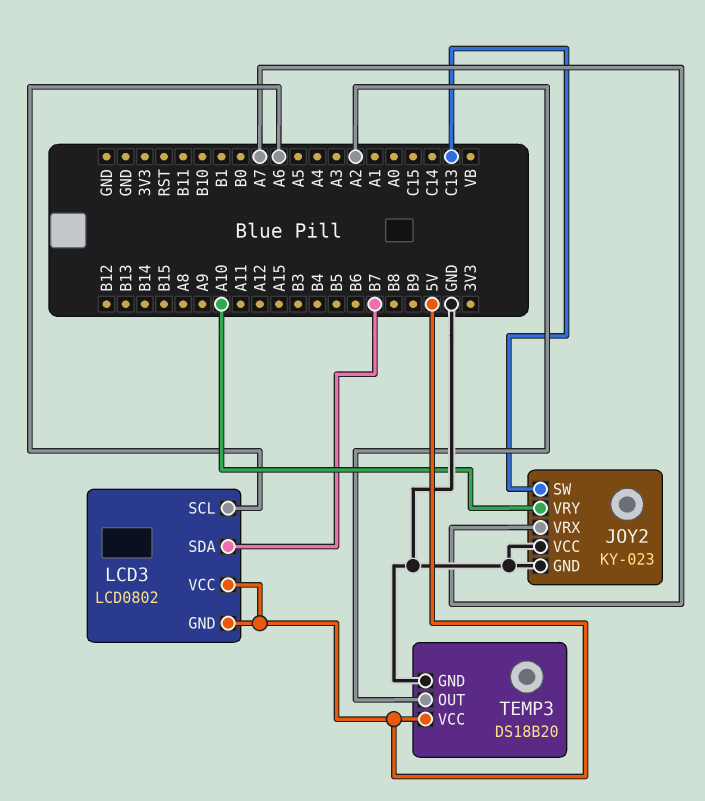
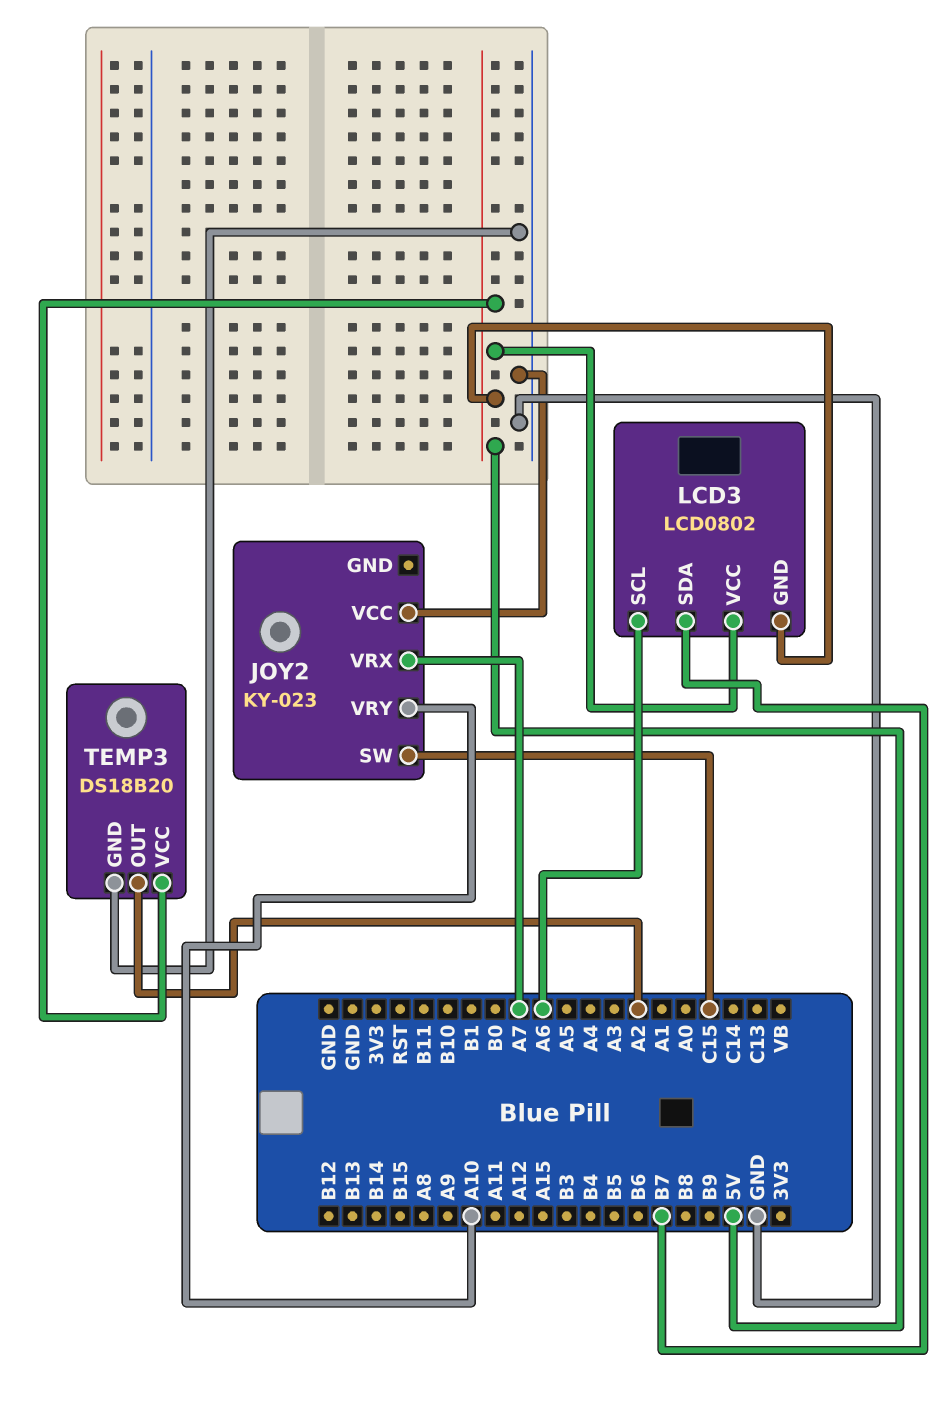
JOY2 pin GND: GND -> none
JOY2 pin SW: C13 -> C15

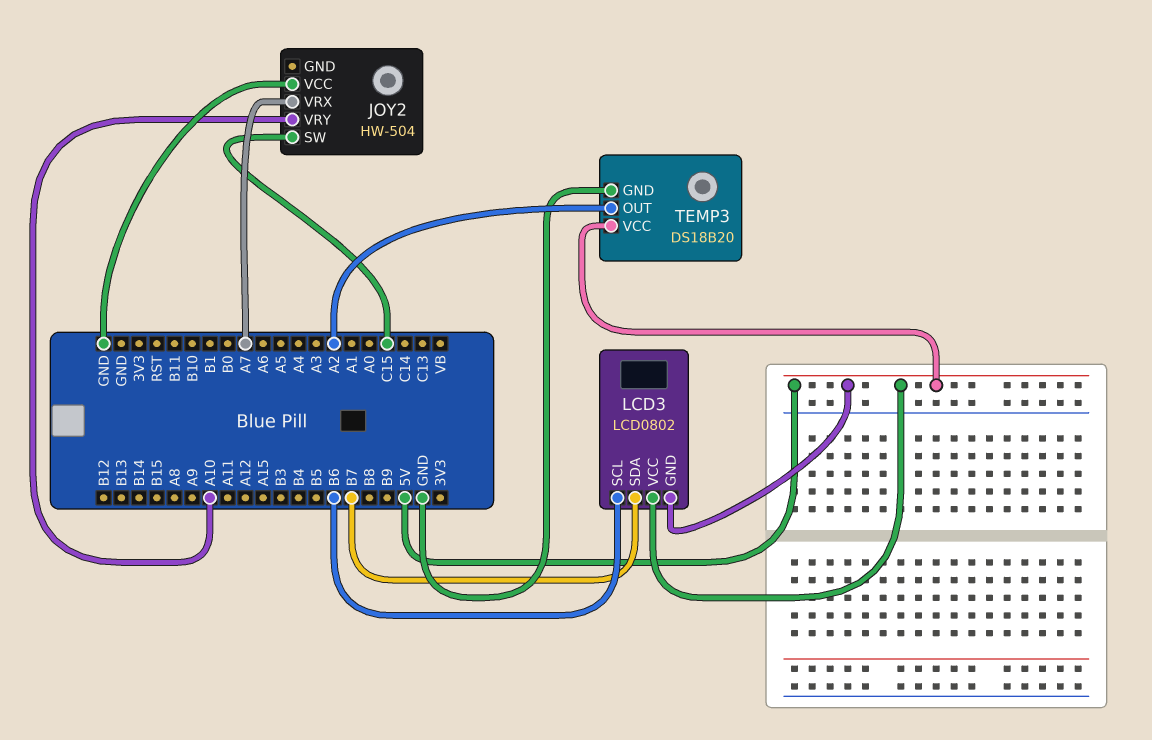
JOY2: KY-023 -> HW-504
LCD3 pin SCL: A6 -> B6

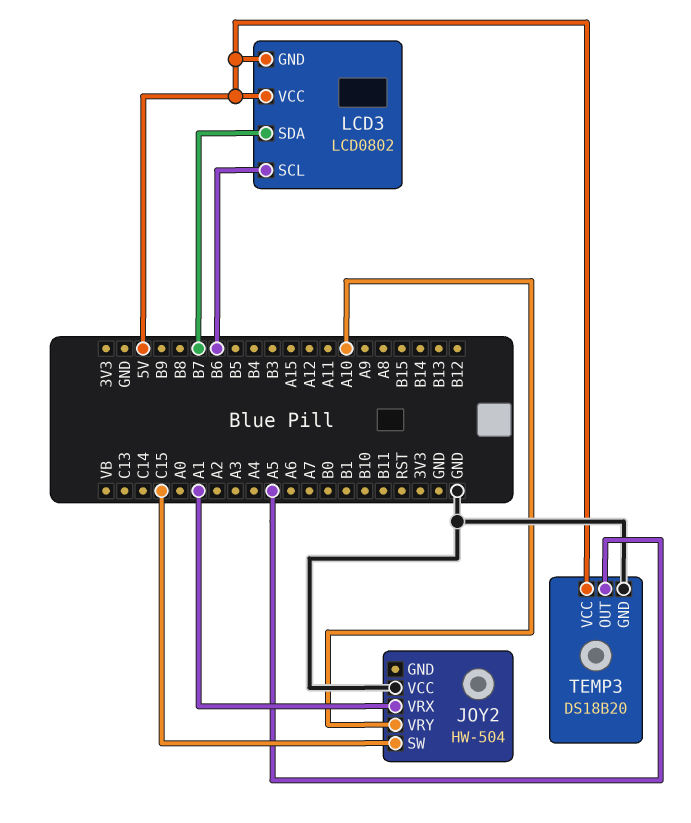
JOY2 pin VRX: A7 -> A1
TEMP3 pin OUT: A2 -> A5

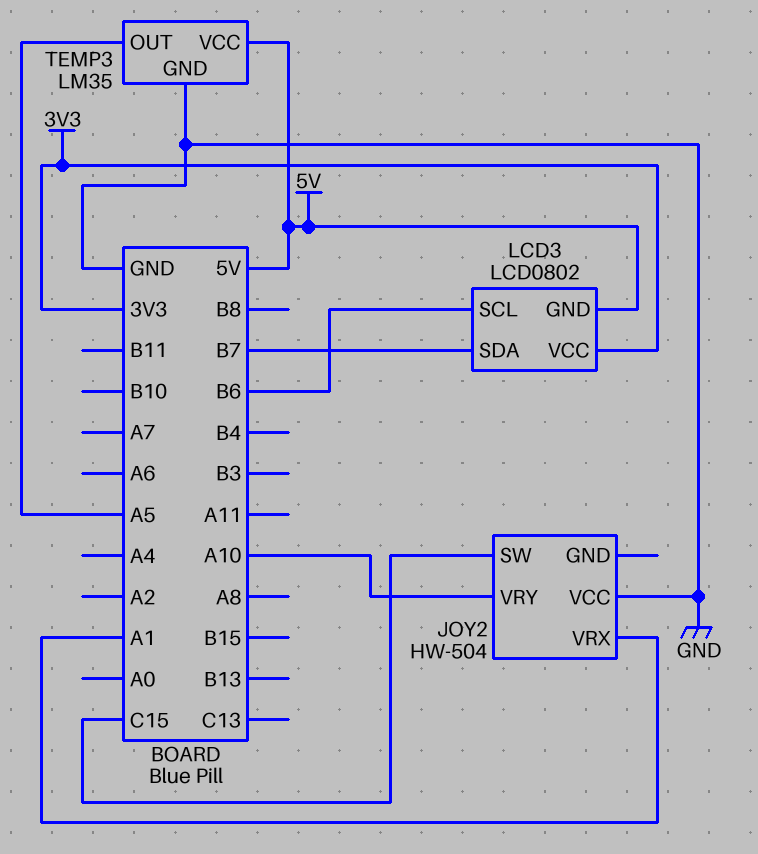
LCD3 pin VCC: 5V -> 3V3
TEMP3: DS18B20 -> LM35

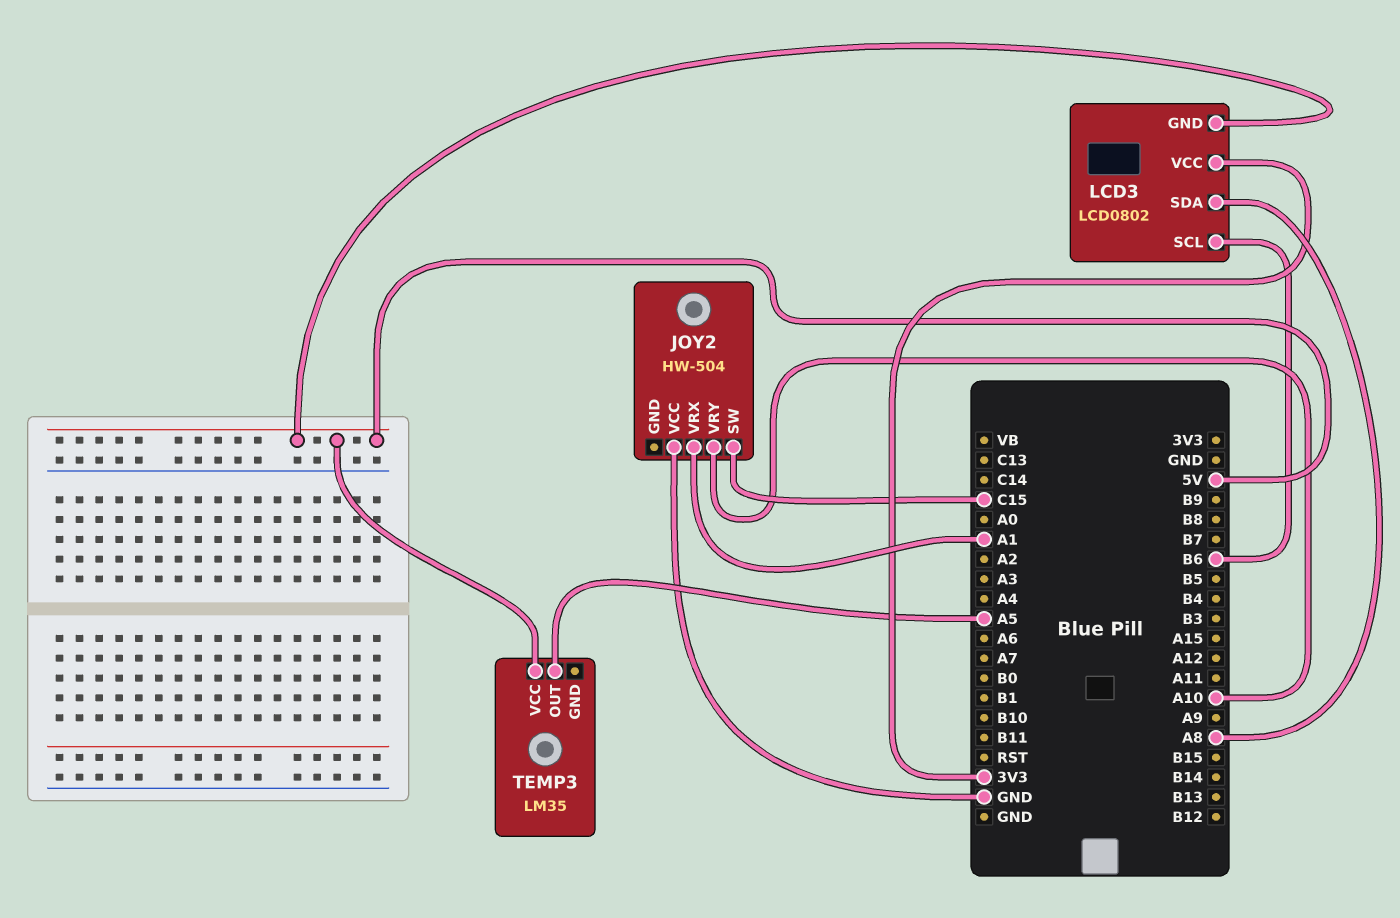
LCD3 pin SDA: B7 -> A8
TEMP3 pin GND: GND -> none

